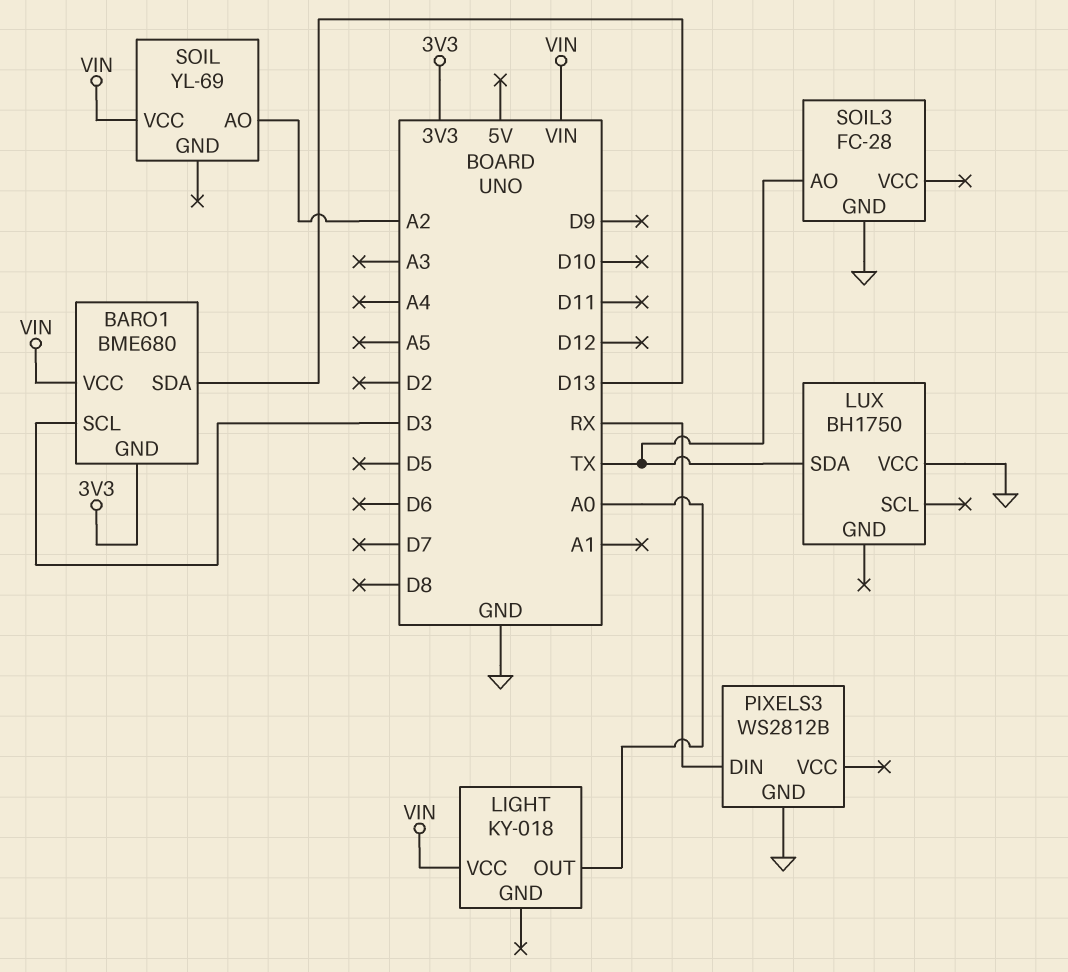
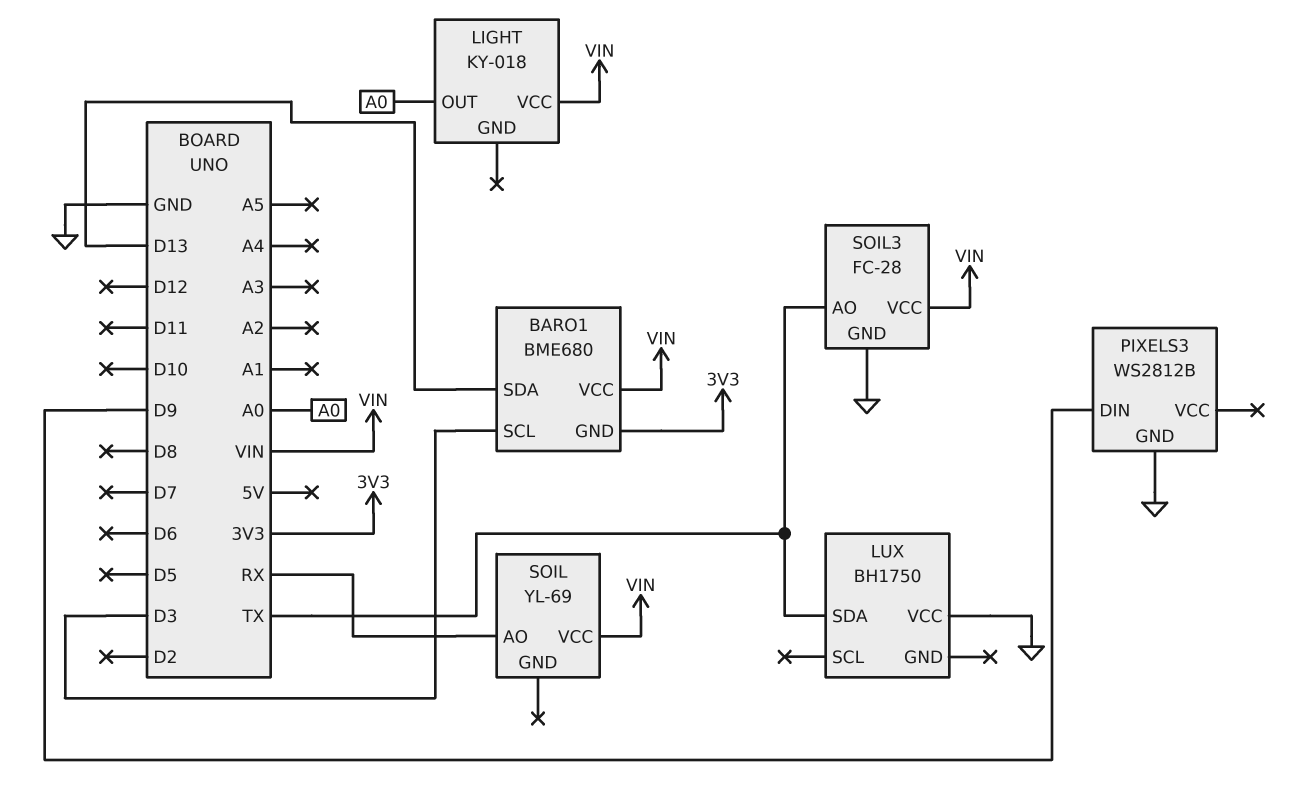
PIXELS3 pin DIN: RX -> D9
SOIL pin AO: A2 -> RX
SOIL3 pin VCC: none -> VIN

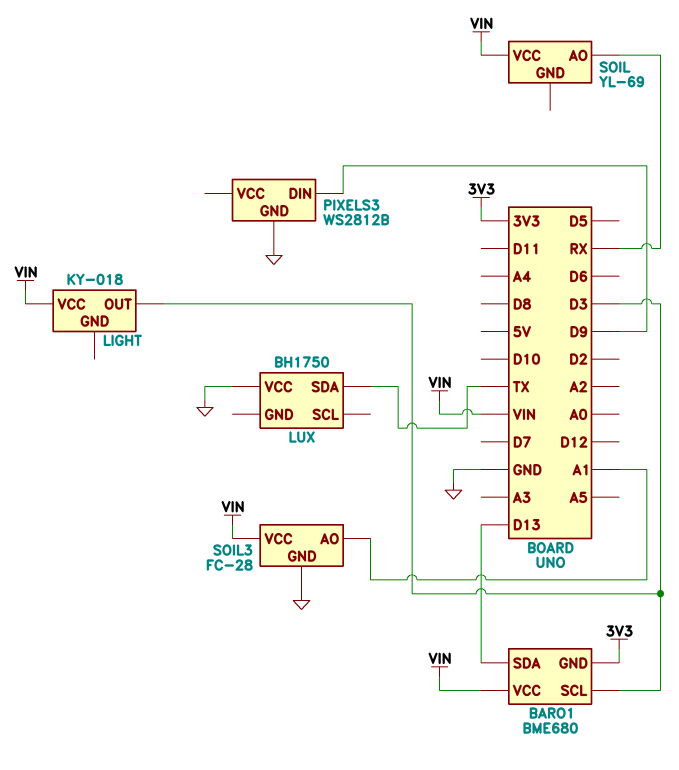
LIGHT pin OUT: A0 -> D3
SOIL3 pin AO: TX -> A1

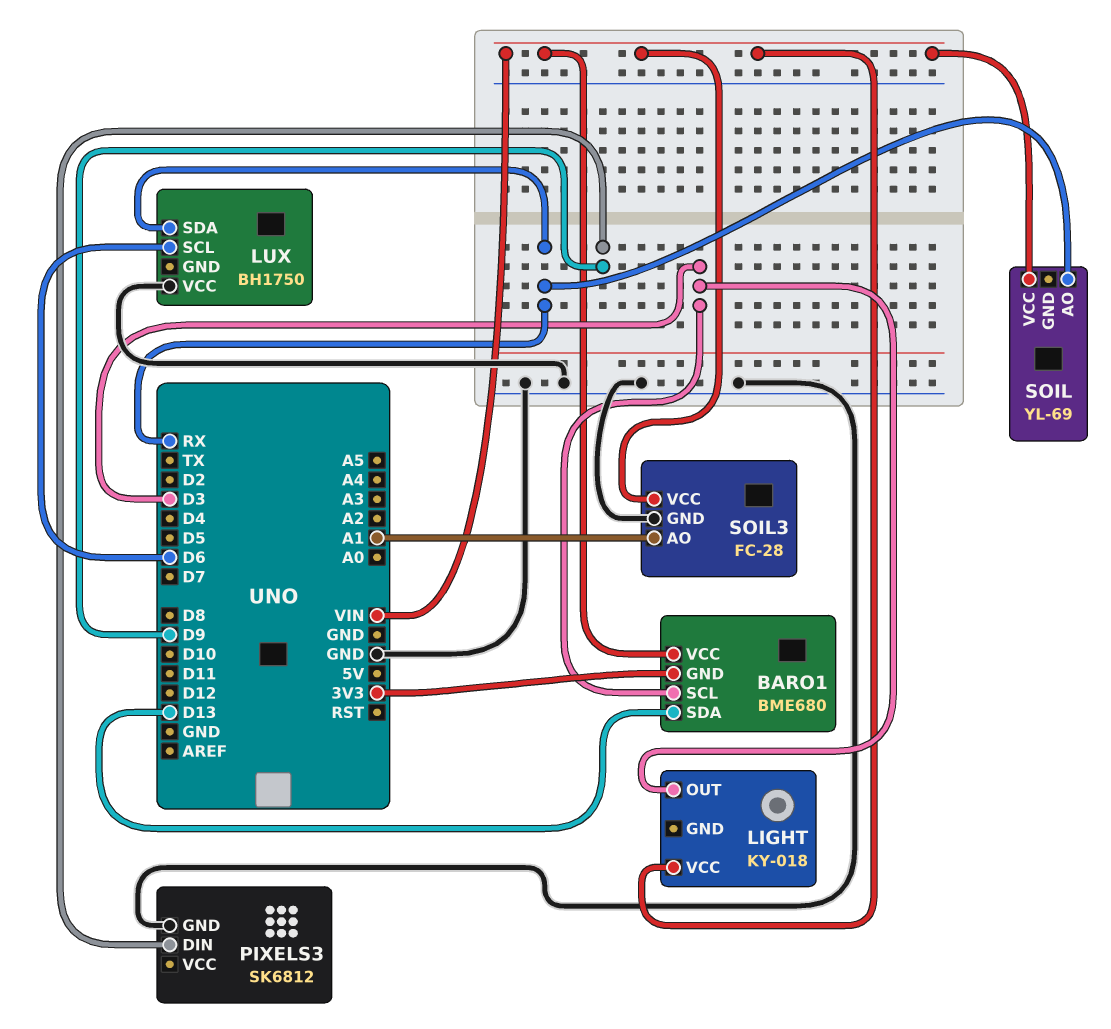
LUX pin SCL: none -> D6
LUX pin SDA: TX -> RX
PIXELS3: WS2812B -> SK6812

